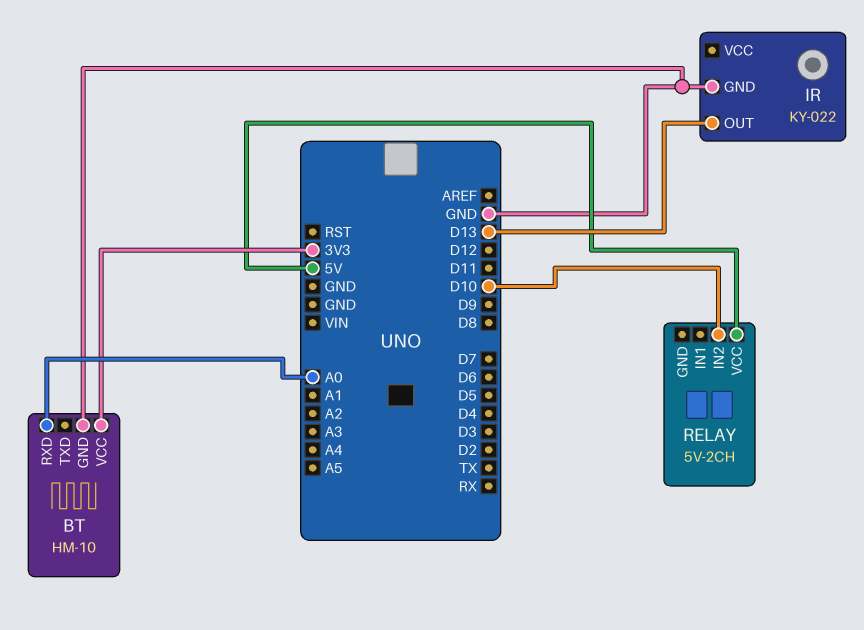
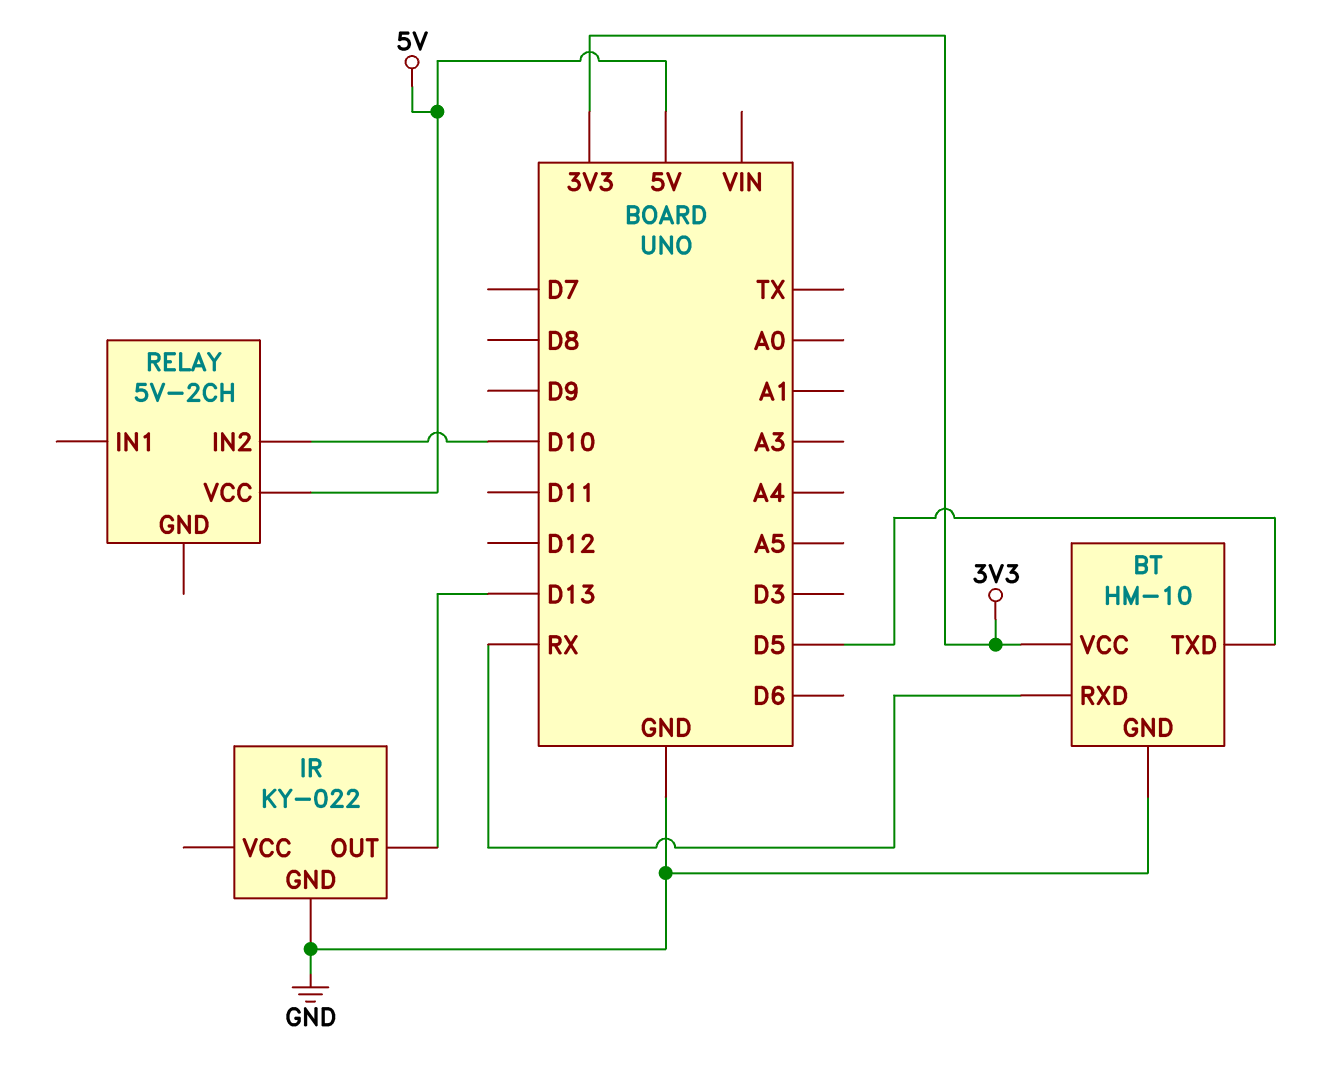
BT pin RXD: A0 -> RX
BT pin TXD: none -> D5

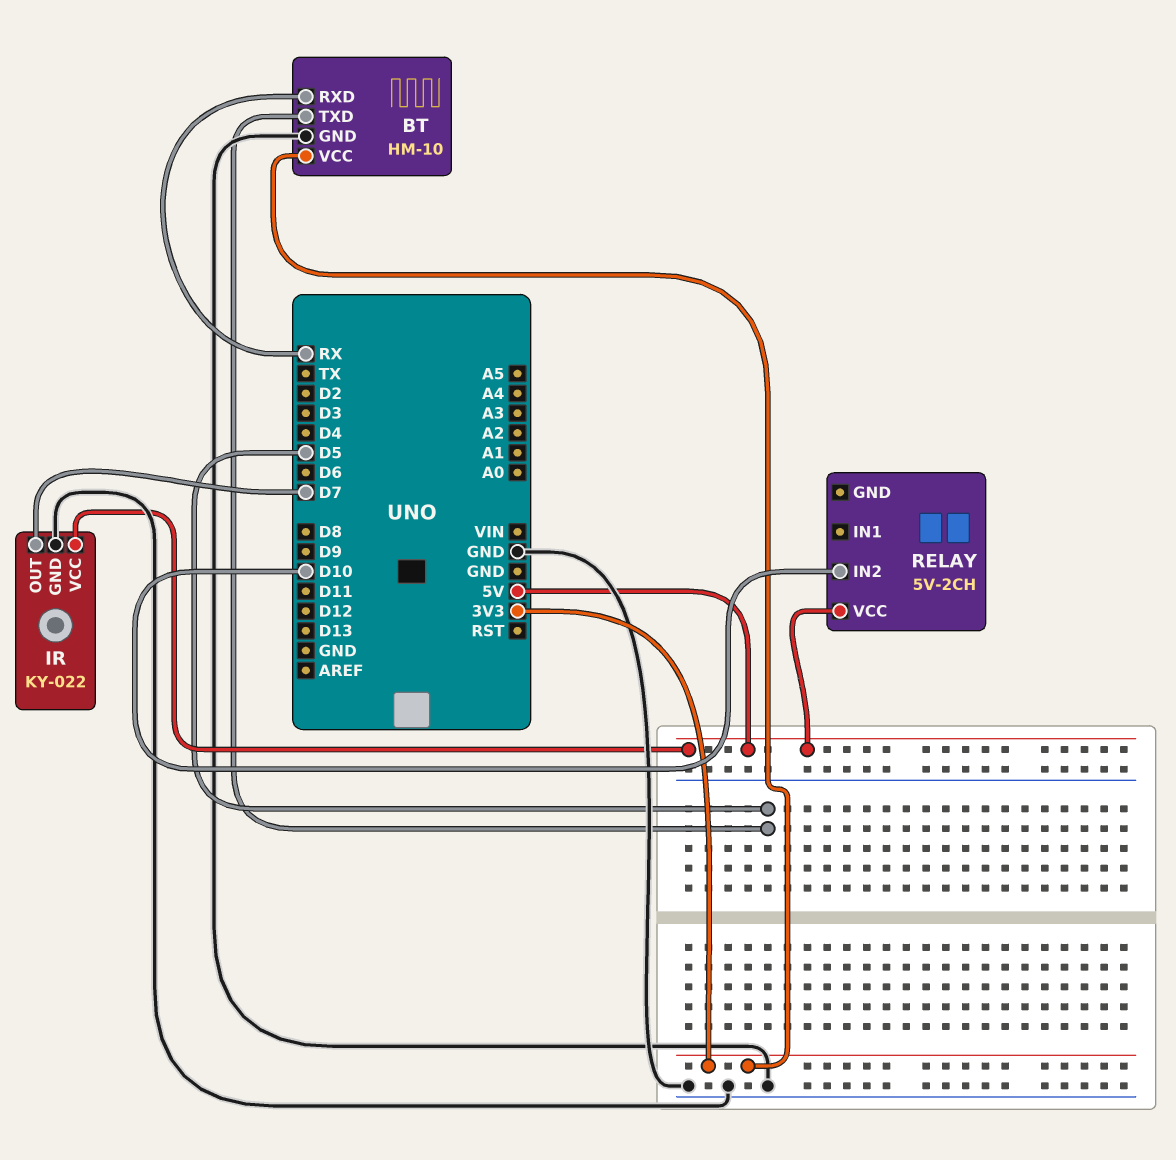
IR pin OUT: D13 -> D7
IR pin VCC: none -> 5V

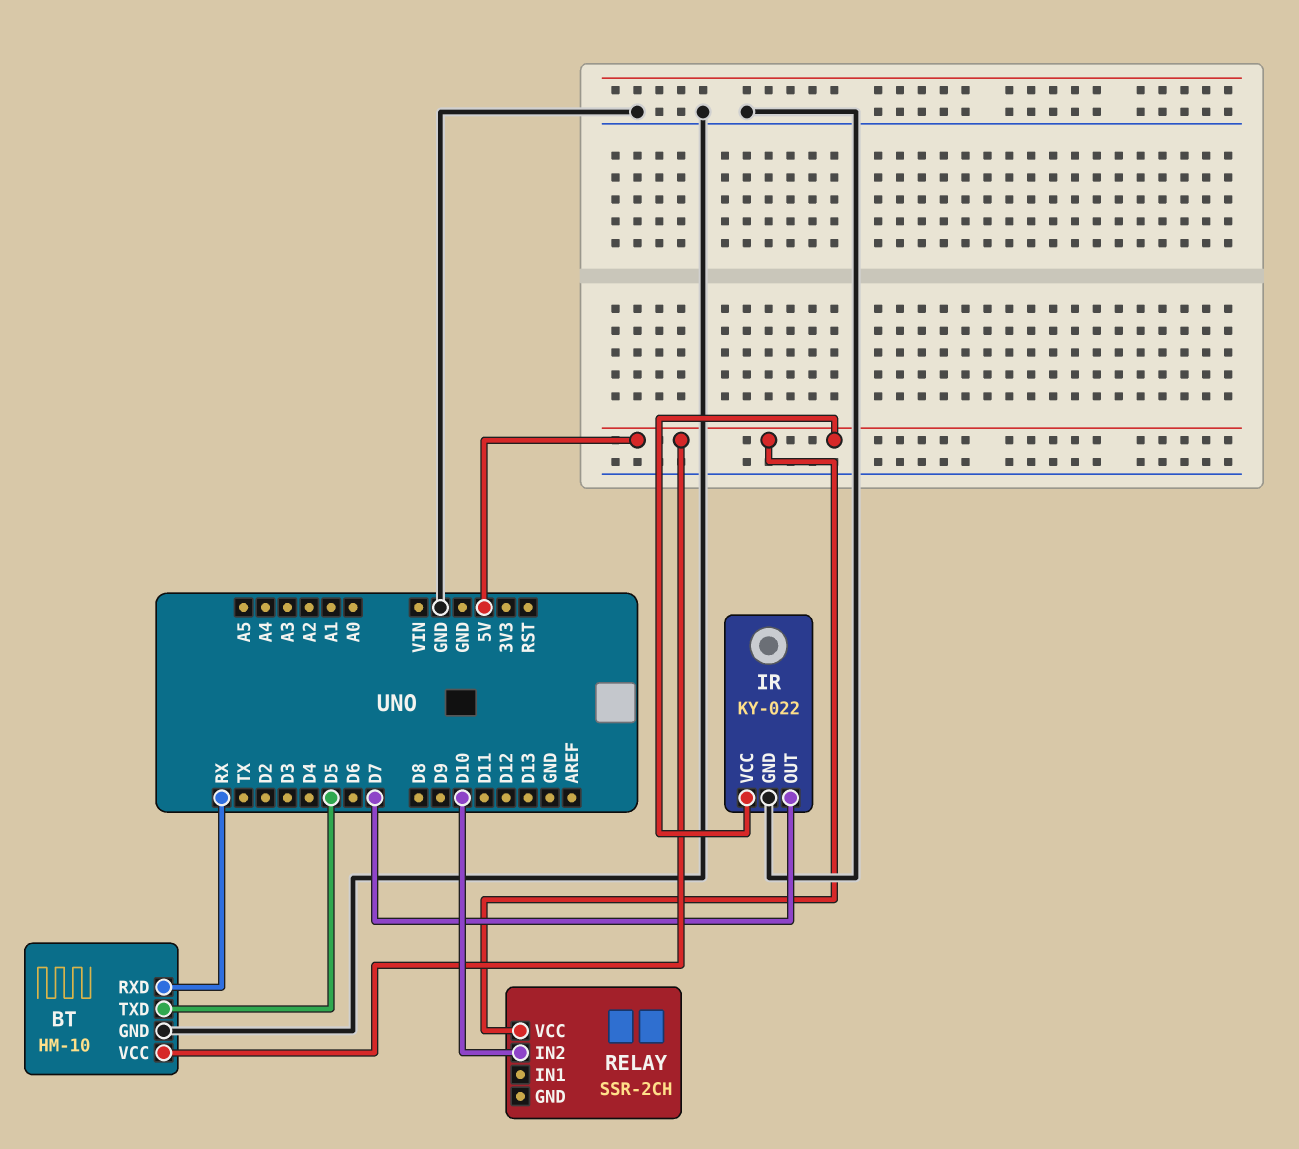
BT pin VCC: 3V3 -> 5V
RELAY: 5V-2CH -> SSR-2CH

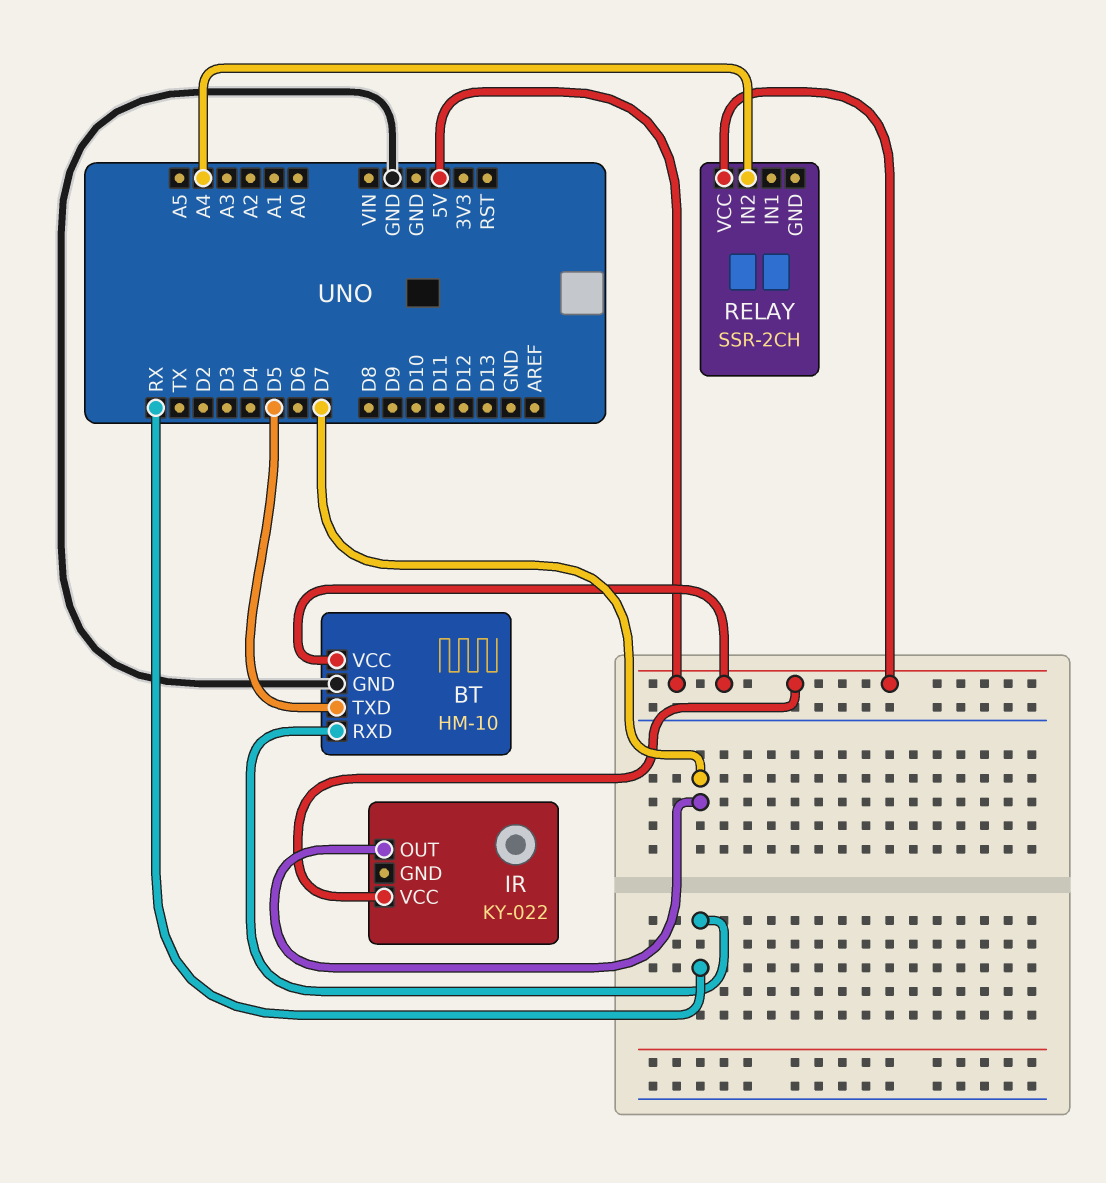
IR pin GND: GND -> none
RELAY pin IN2: D10 -> A4

